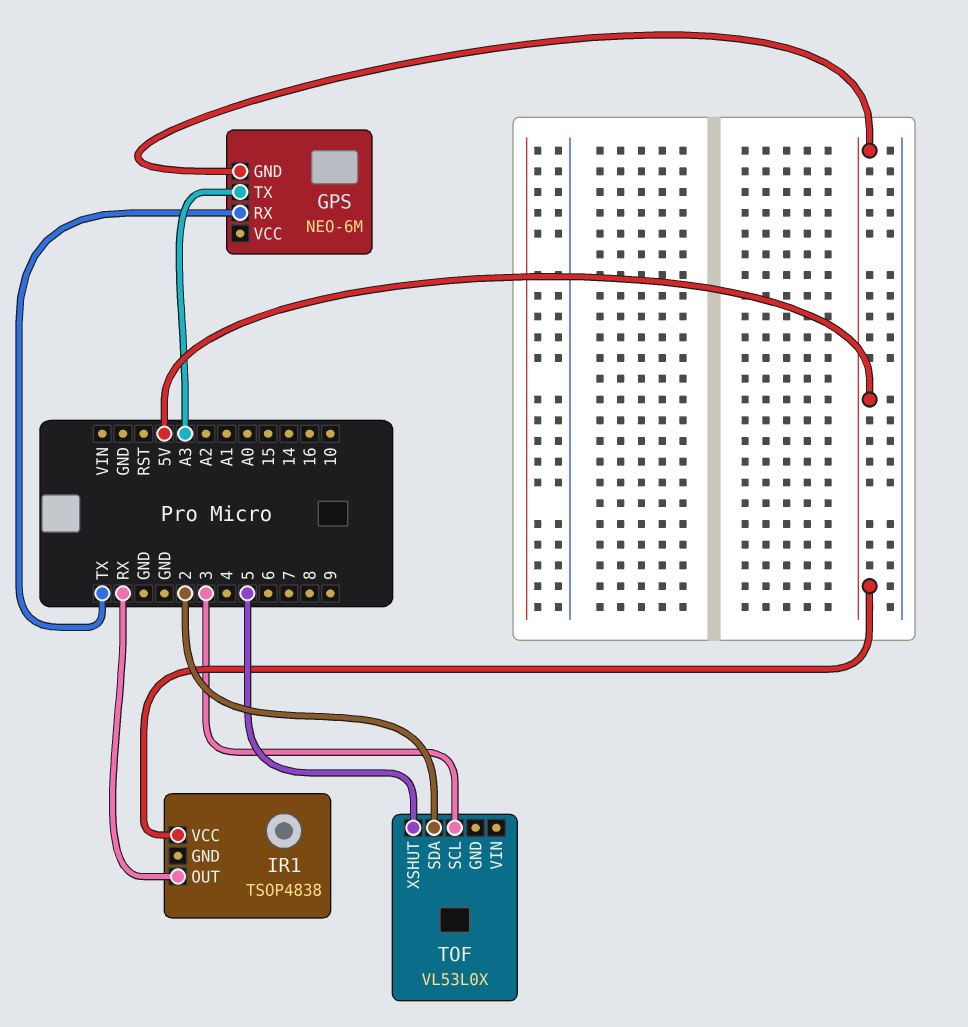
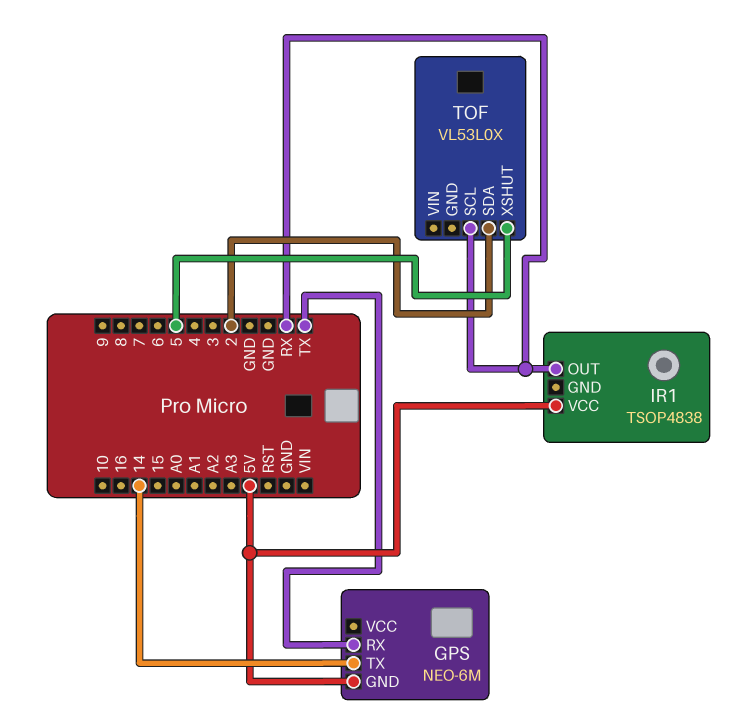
GPS pin TX: A3 -> 14
TOF pin SCL: 3 -> RX

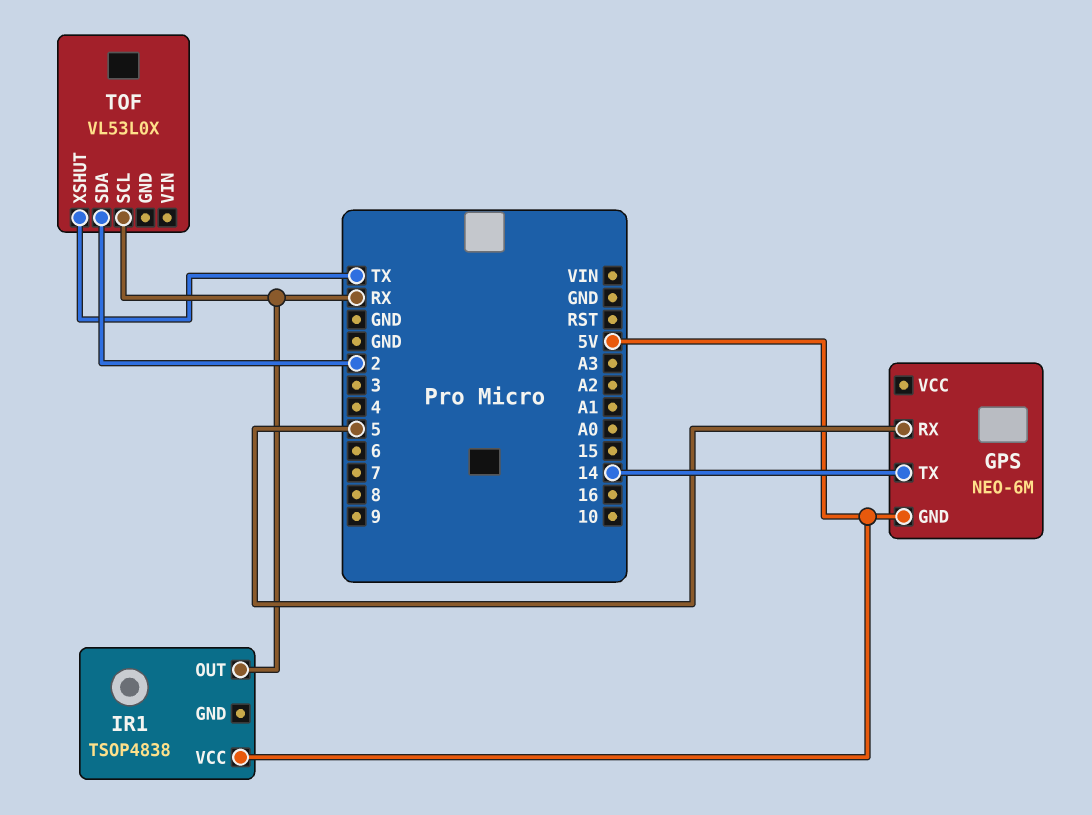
GPS pin RX: TX -> 5
TOF pin XSHUT: 5 -> TX

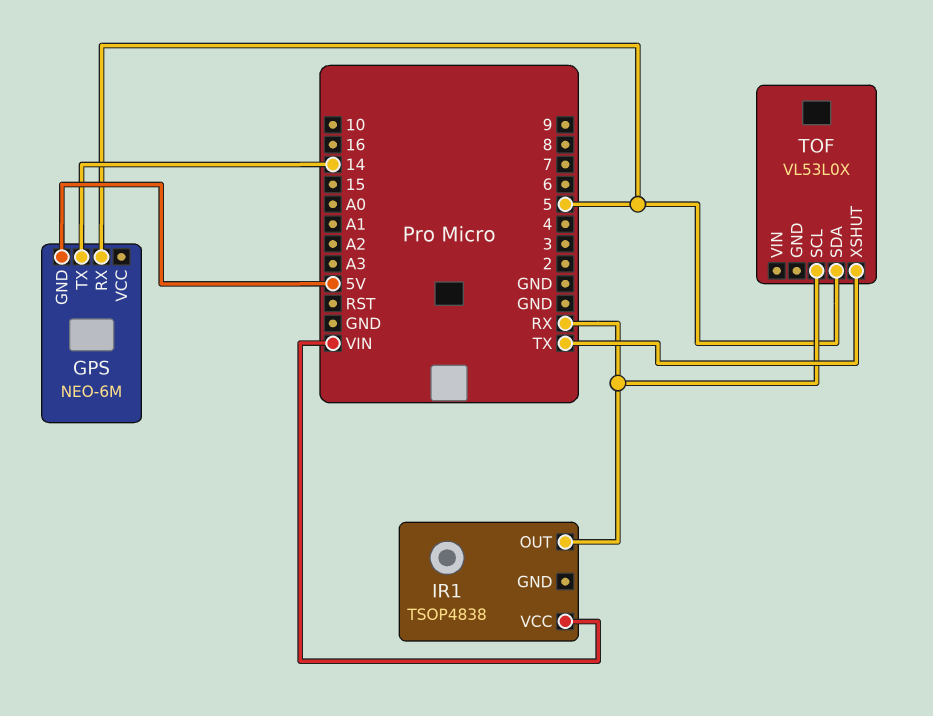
IR1 pin VCC: 5V -> VIN
TOF pin SDA: 2 -> 5

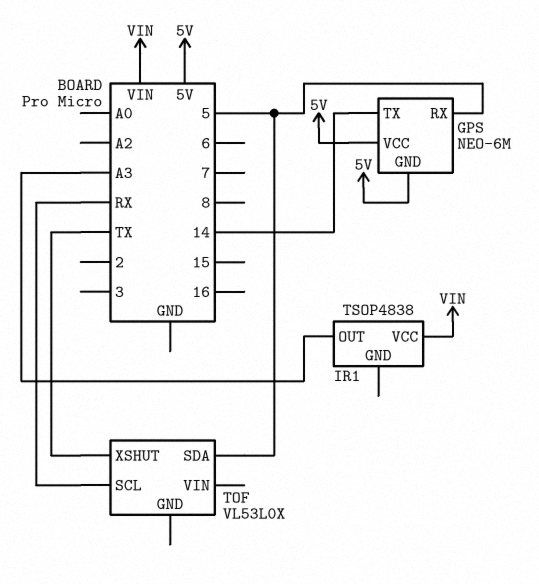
GPS pin VCC: none -> 5V
IR1 pin OUT: RX -> A3

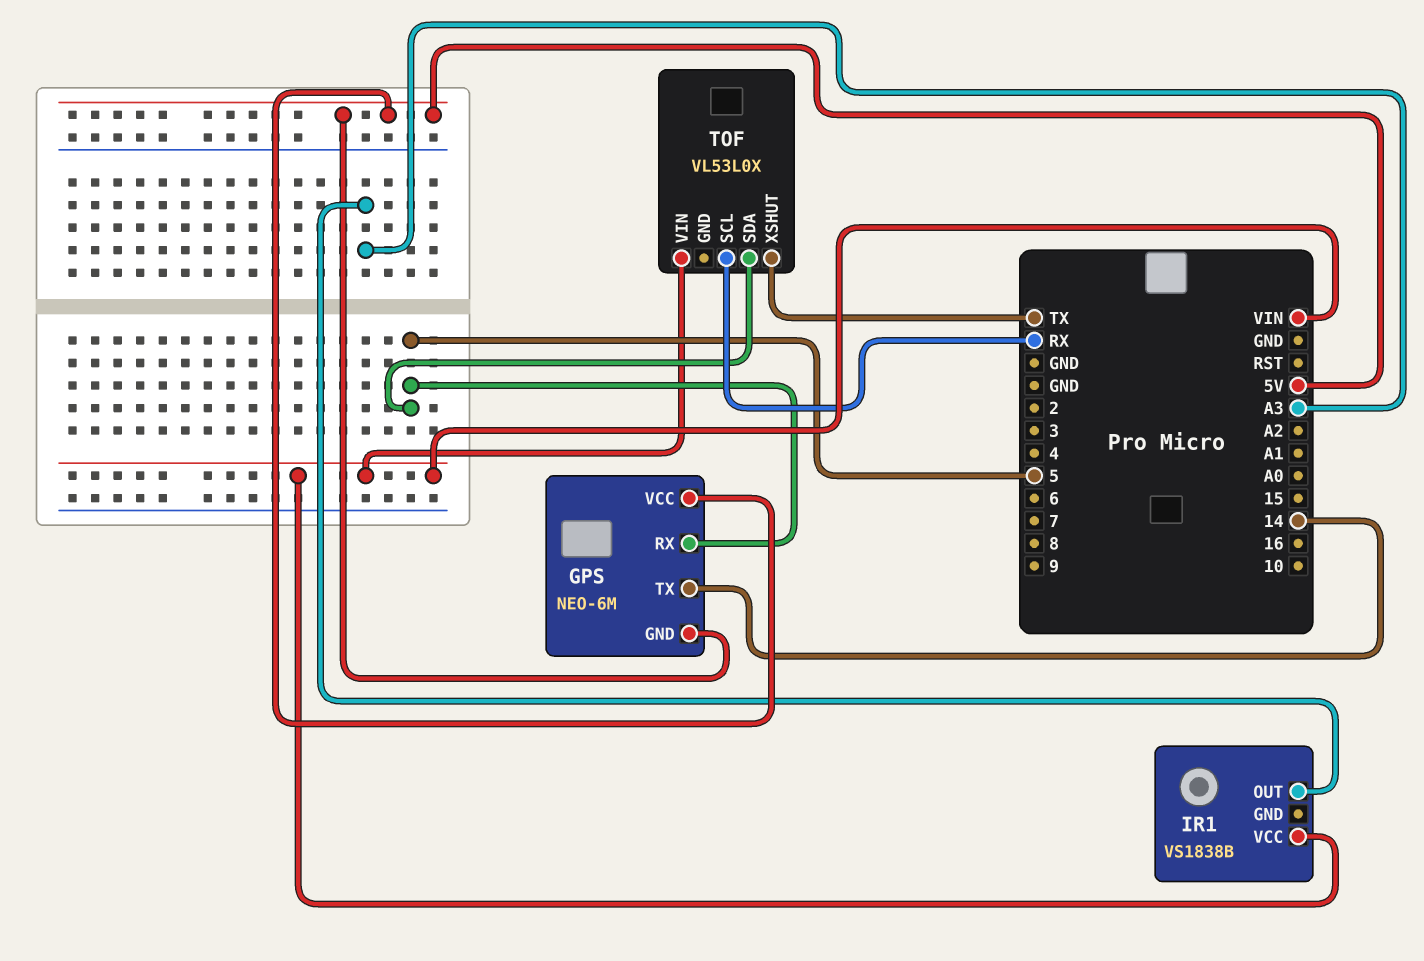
IR1: TSOP4838 -> VS1838B
TOF pin VIN: none -> VIN

